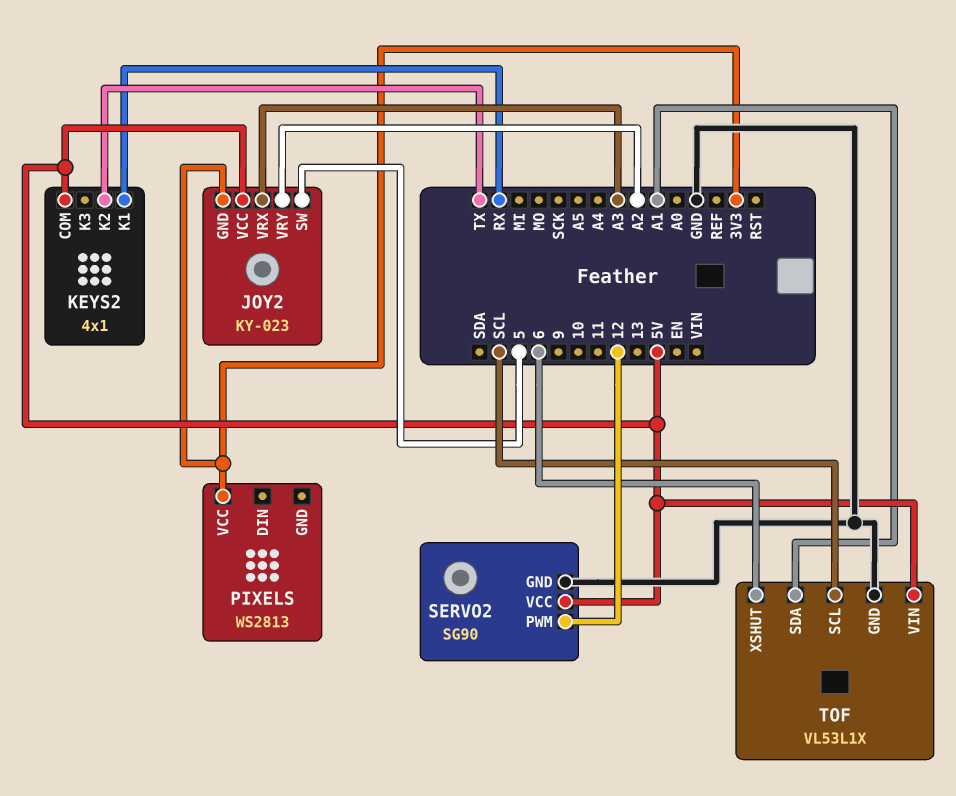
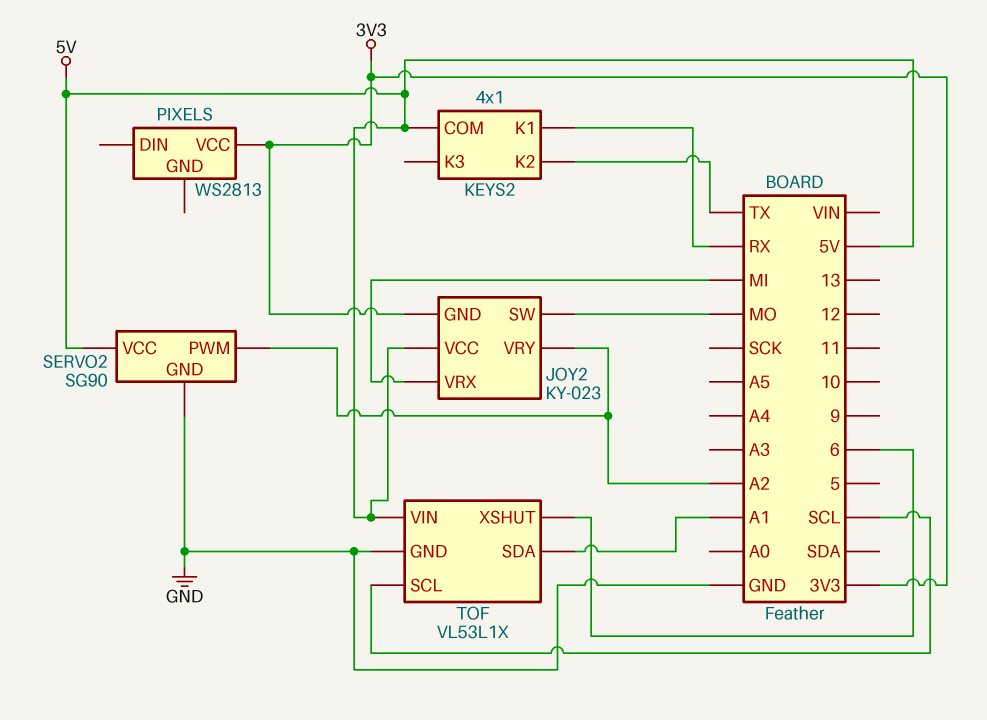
JOY2 pin SW: 5 -> MO
JOY2 pin VRX: A3 -> MI
SERVO2 pin PWM: 12 -> A2

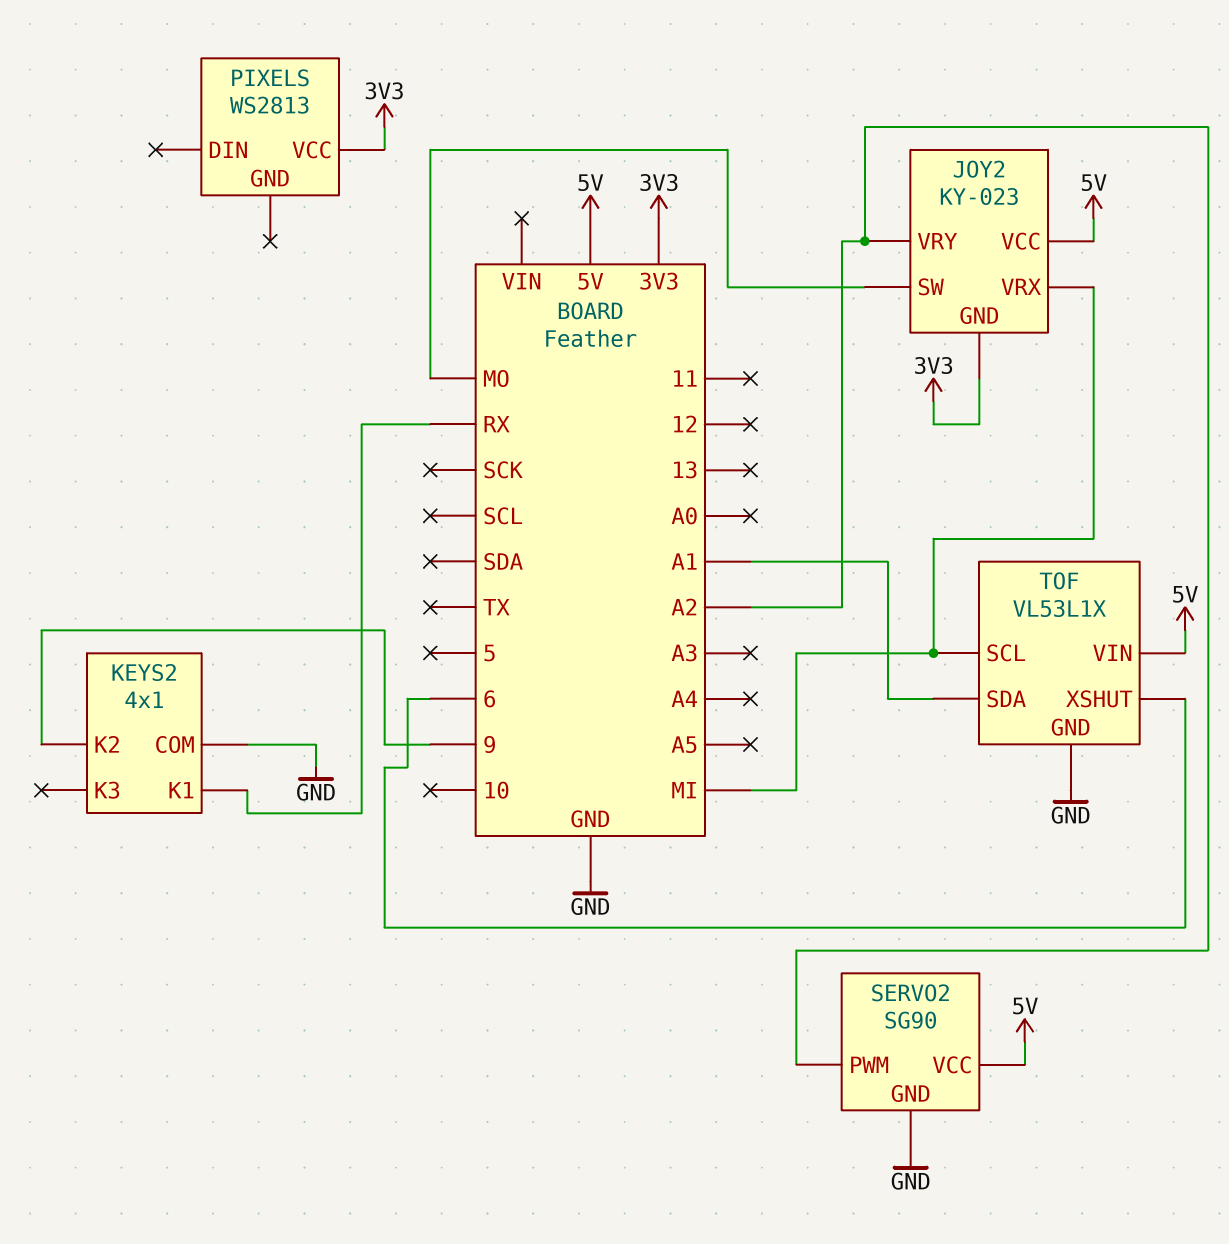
KEYS2 pin COM: 5V -> GND
KEYS2 pin K2: TX -> 9
TOF pin SCL: SCL -> MI

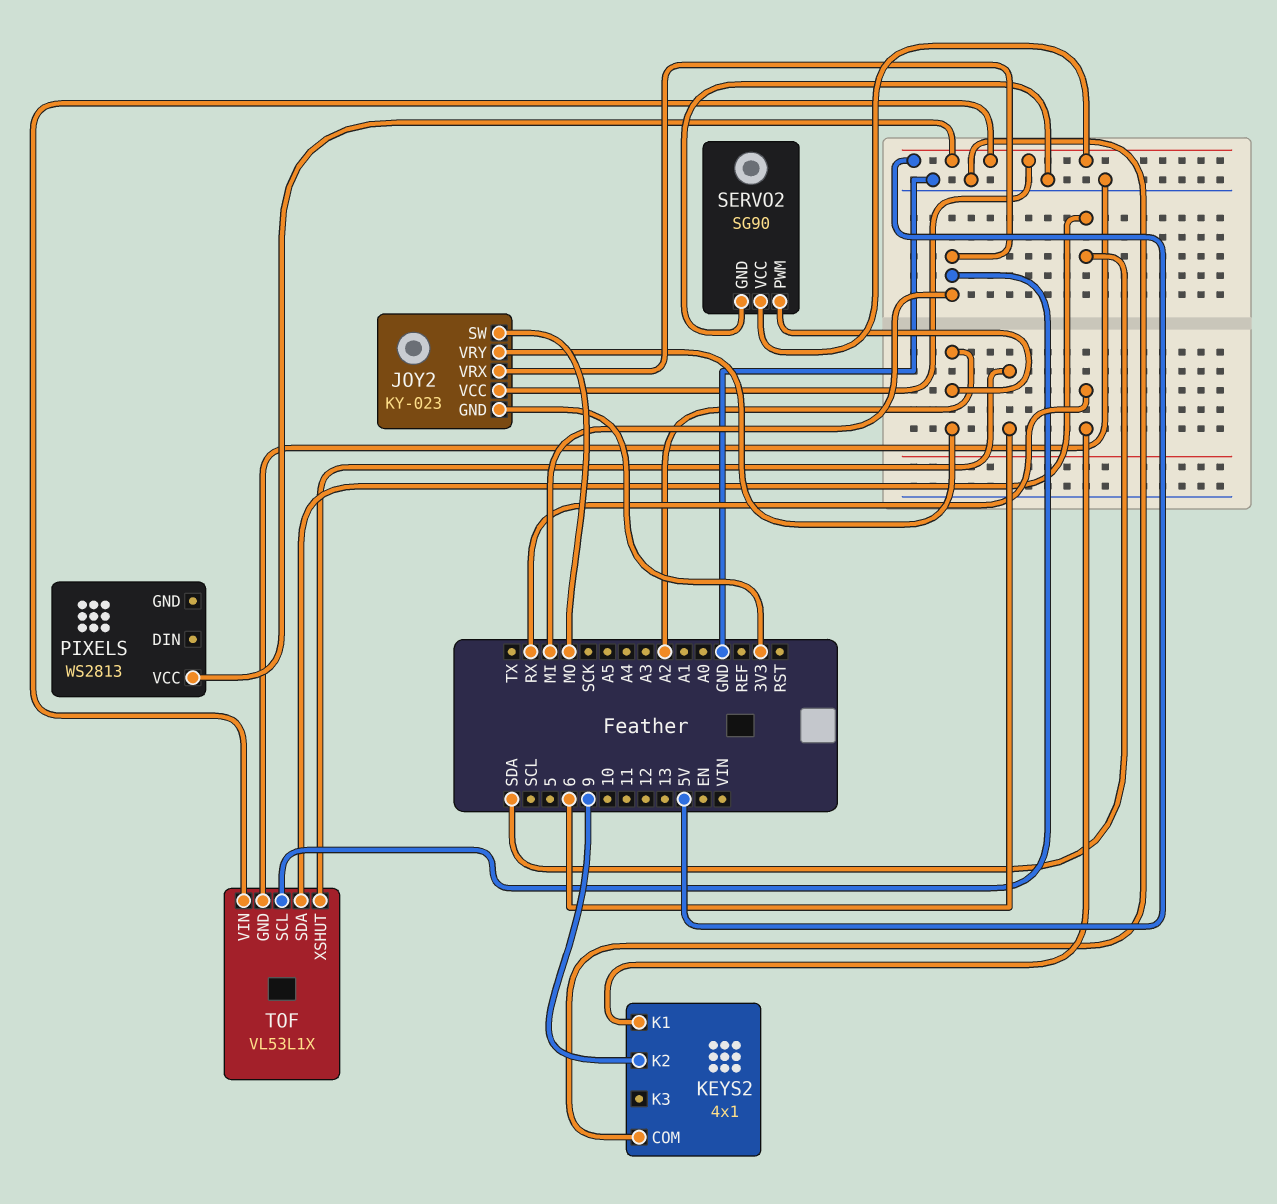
PIXELS pin VCC: 3V3 -> 5V
TOF pin SDA: A1 -> SDA

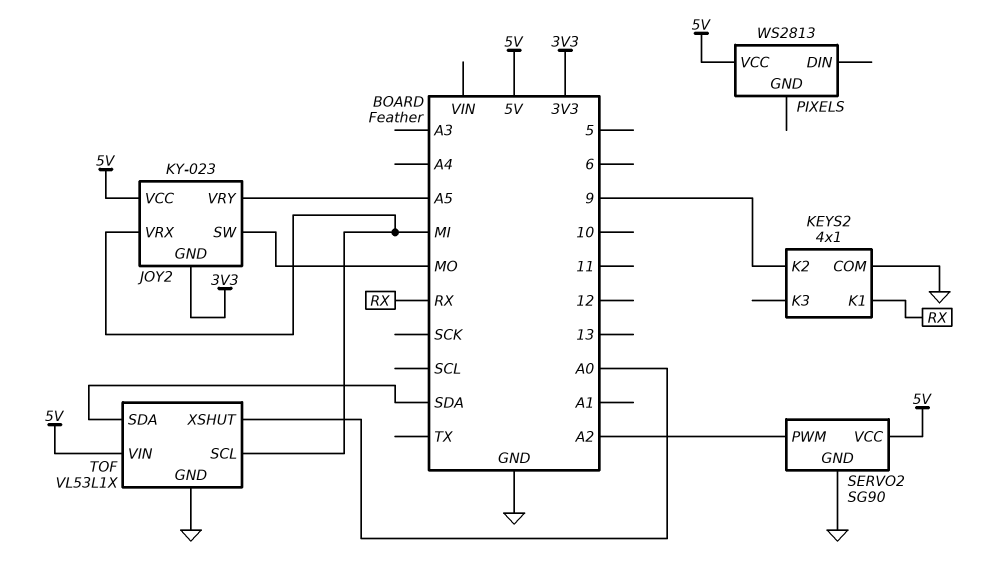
JOY2 pin VRY: A2 -> A5
TOF pin XSHUT: 6 -> A0

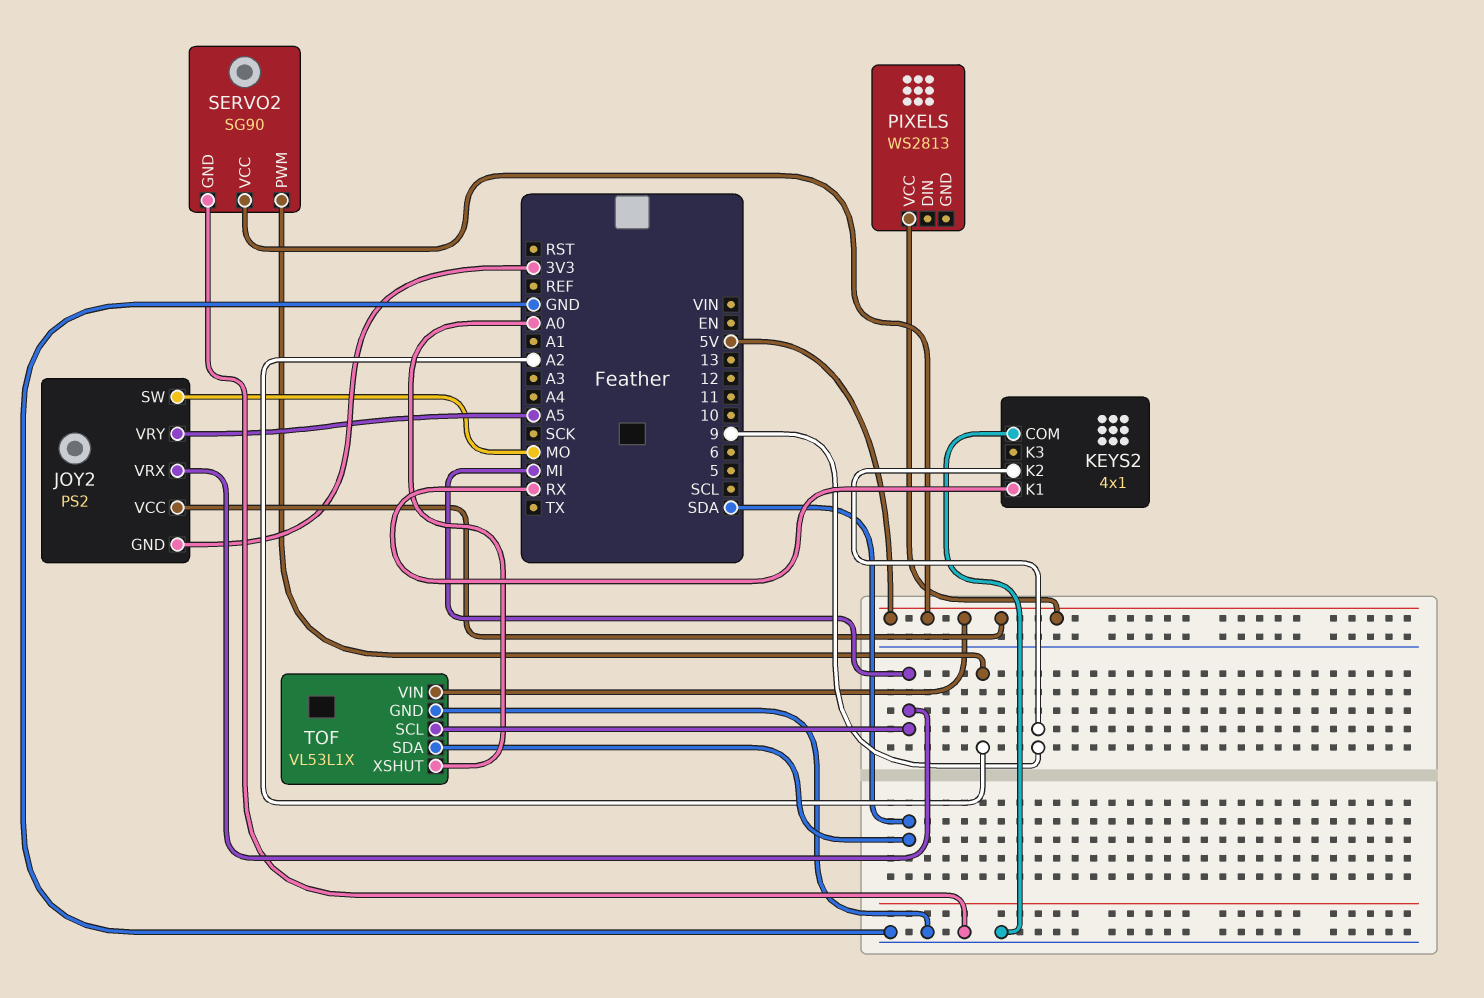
JOY2: KY-023 -> PS2

